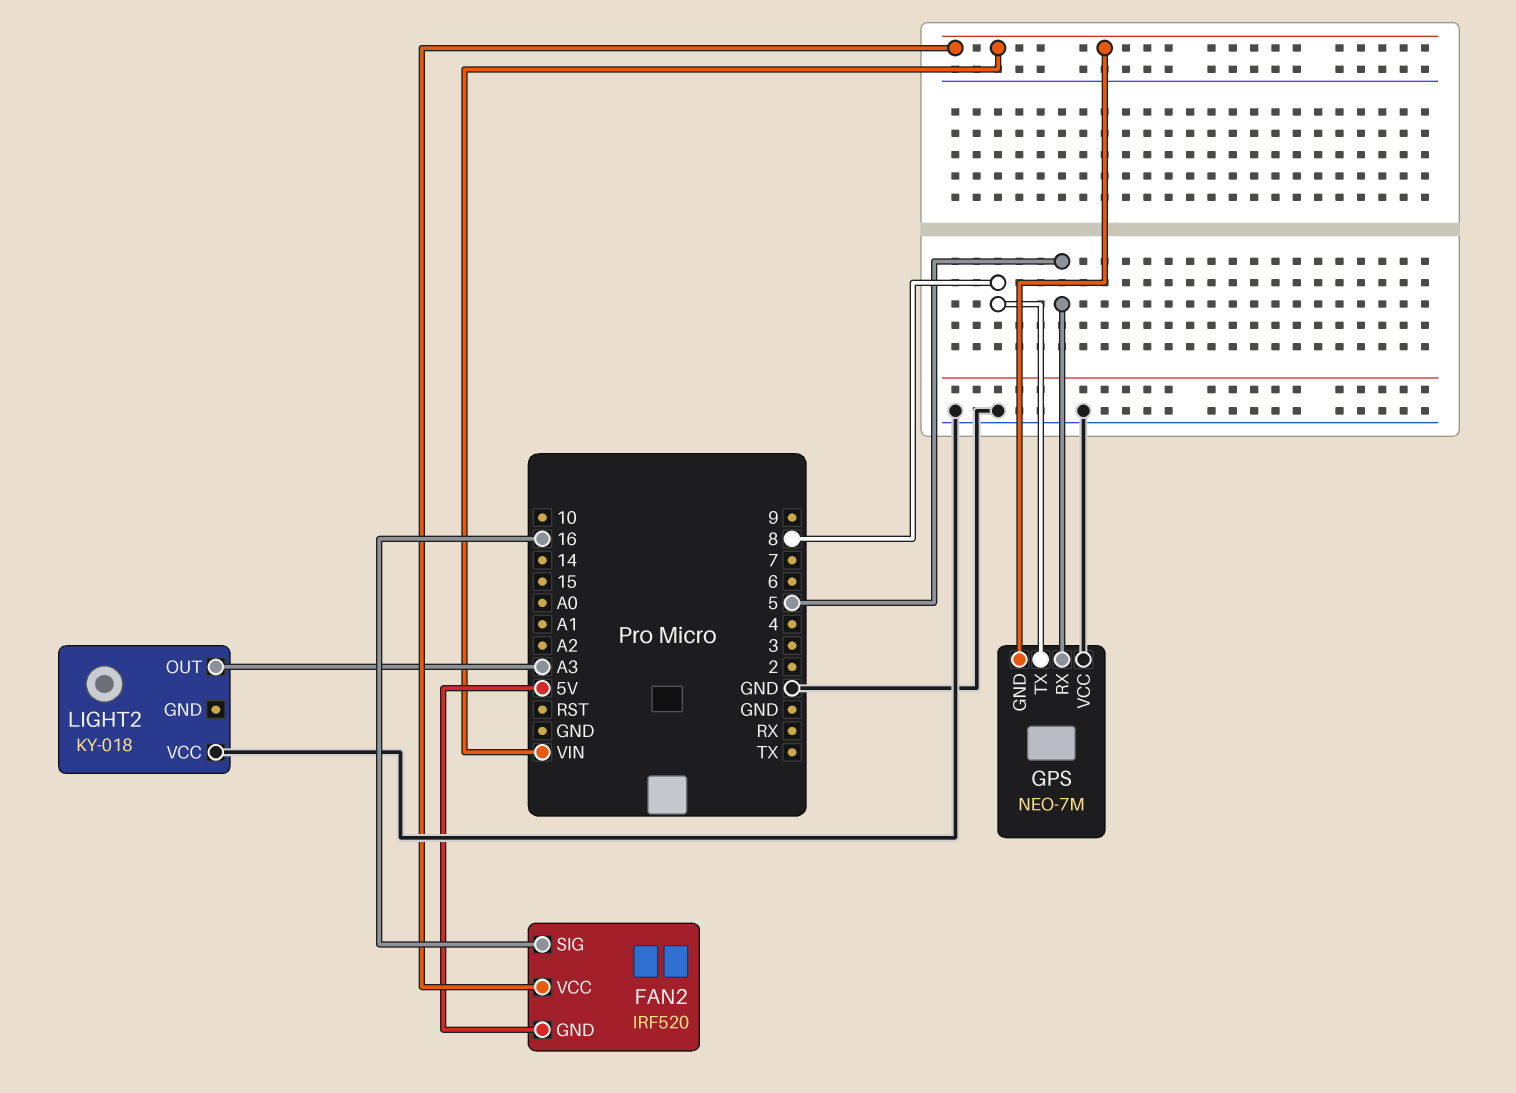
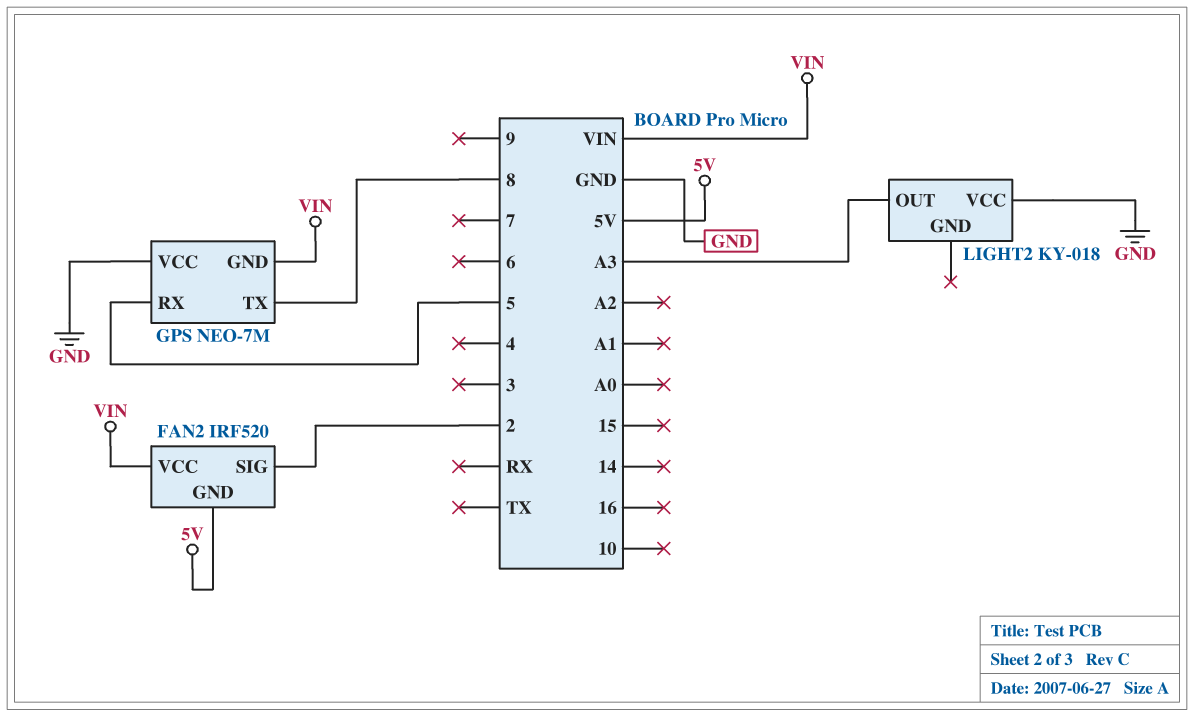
FAN2 pin SIG: 16 -> 2

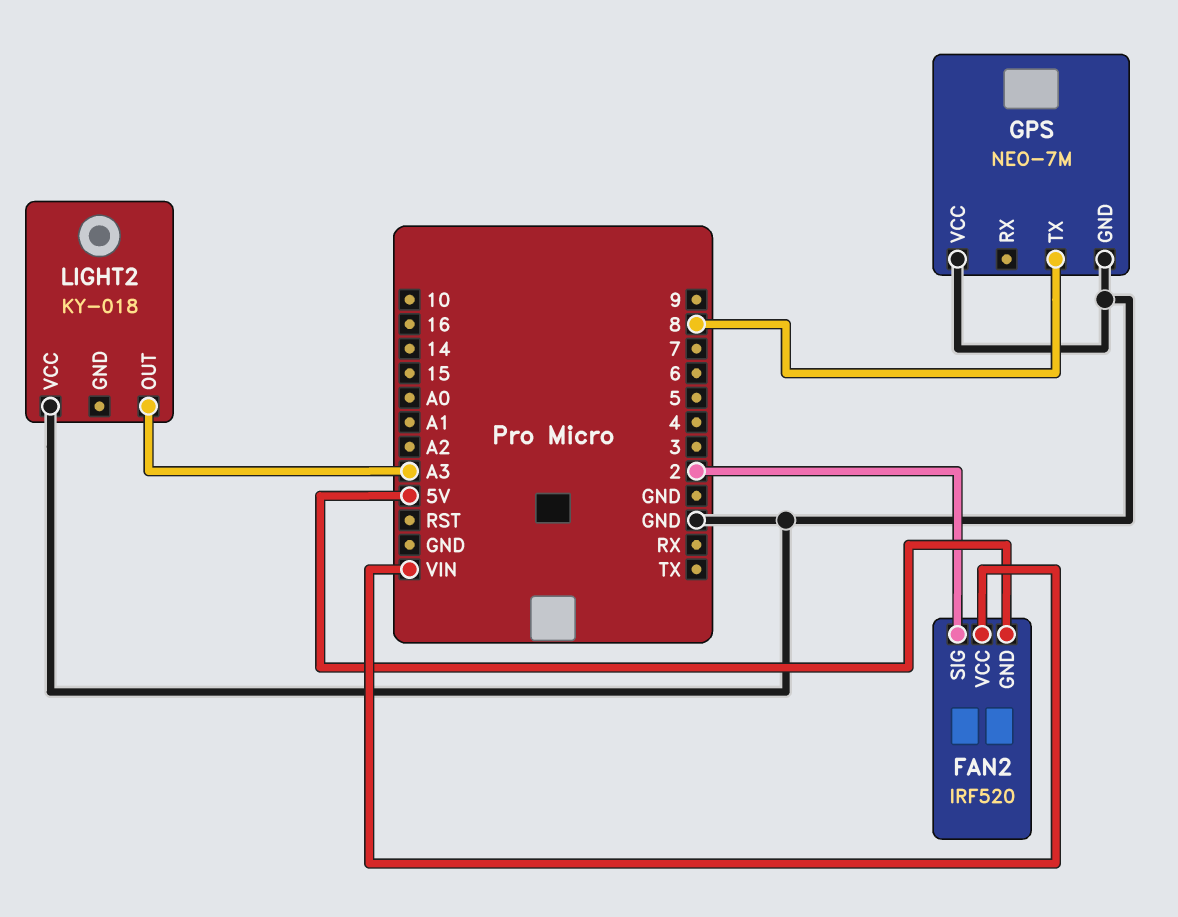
GPS pin GND: VIN -> GND
GPS pin RX: 5 -> none

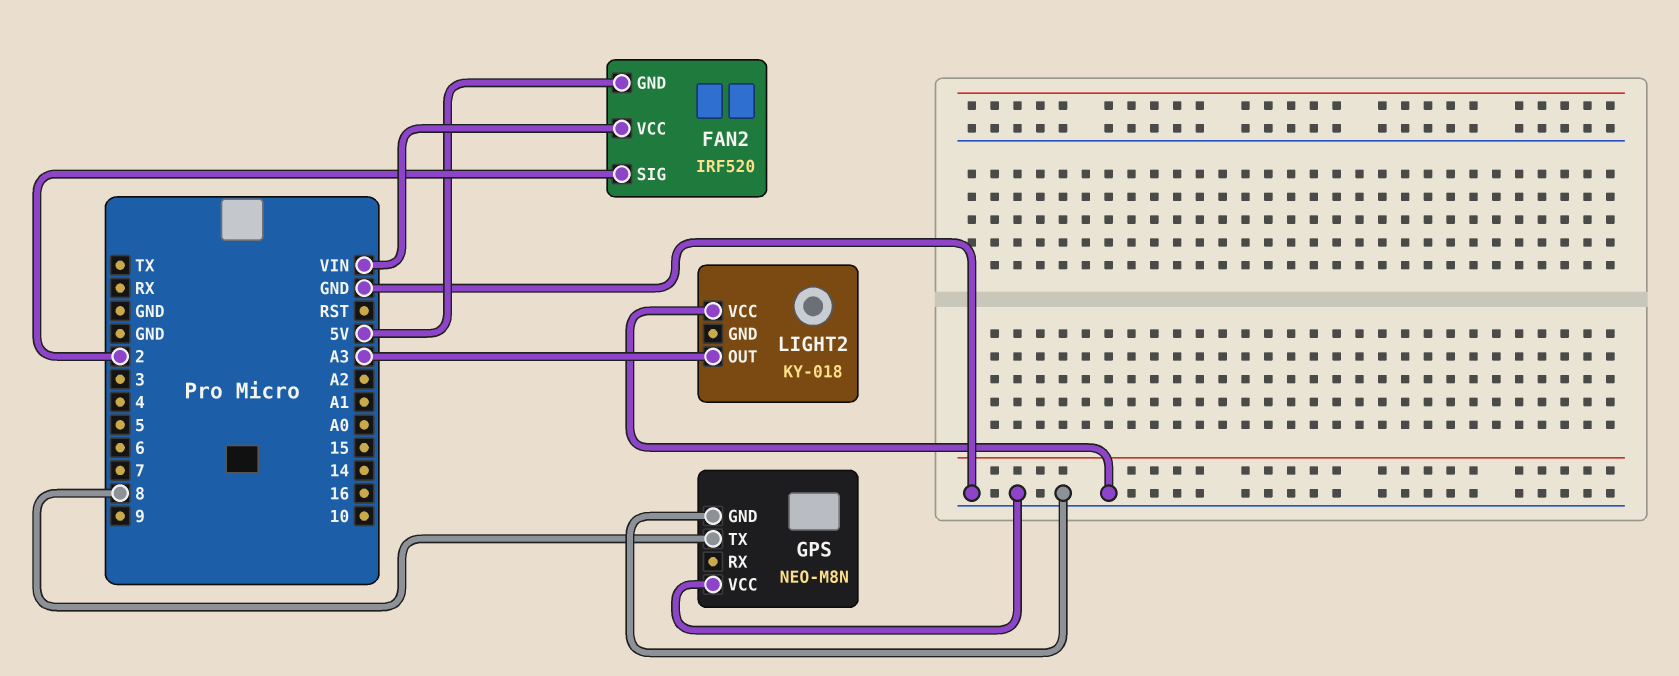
GPS: NEO-7M -> NEO-M8N

